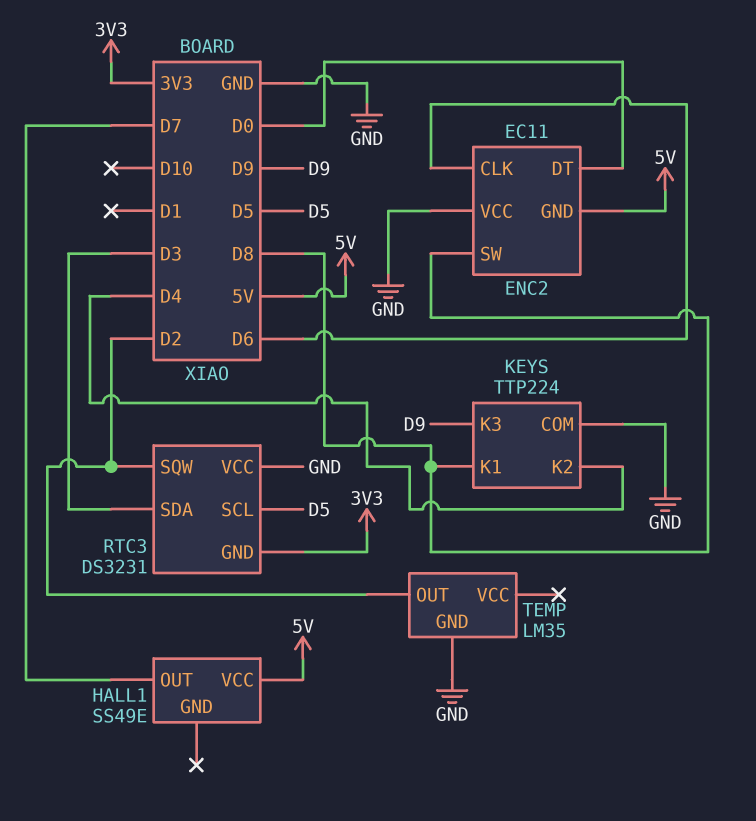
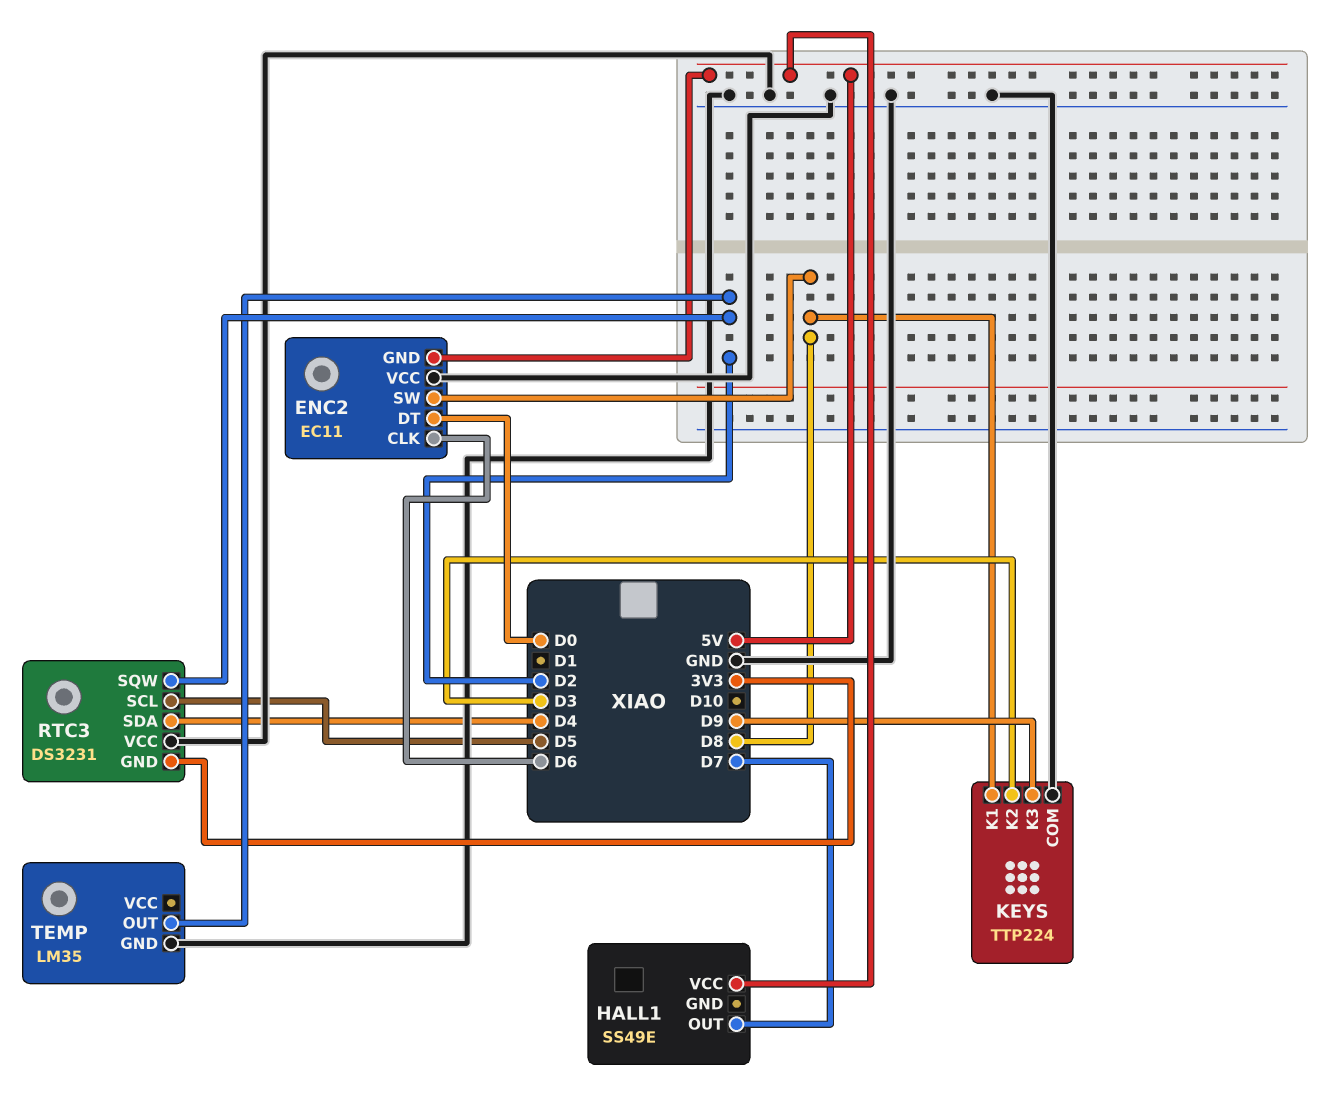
KEYS pin K2: D4 -> D3
RTC3 pin SDA: D3 -> D4

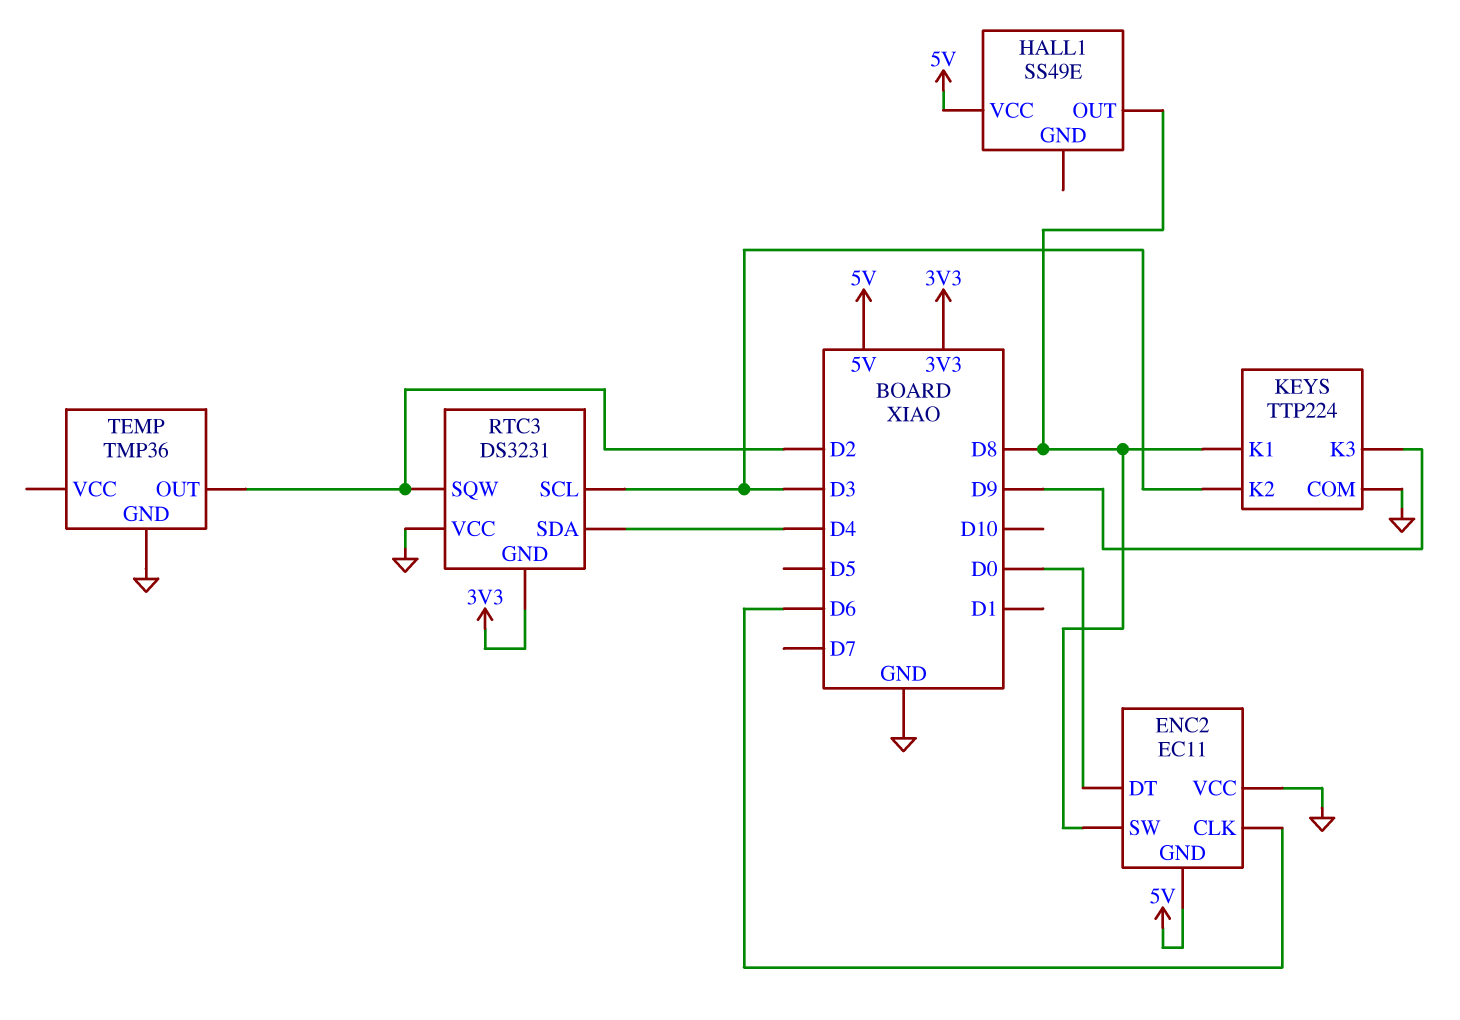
HALL1 pin OUT: D7 -> D8
RTC3 pin SCL: D5 -> D3
TEMP: LM35 -> TMP36

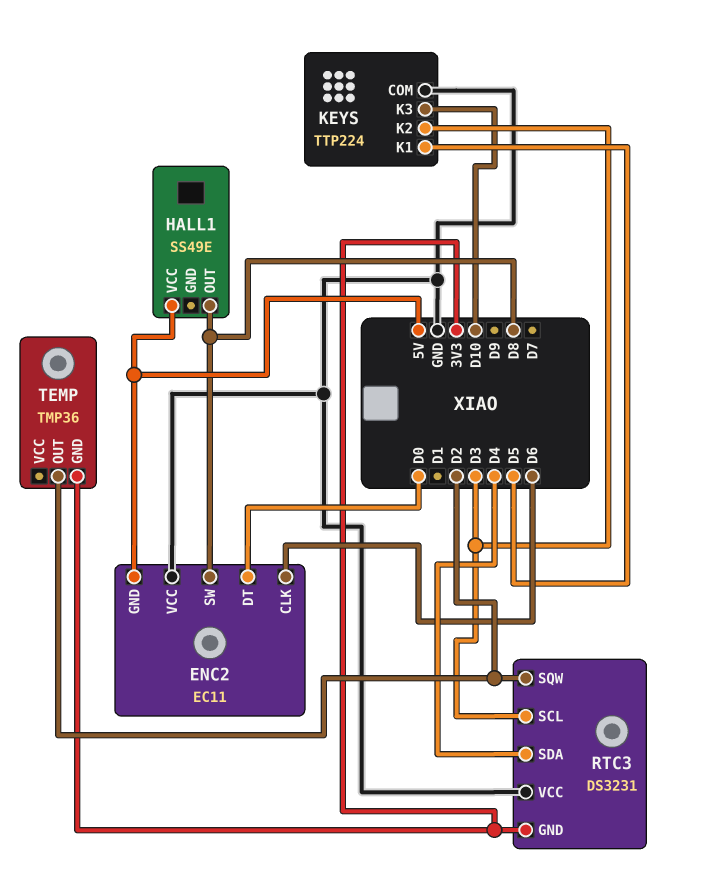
KEYS pin K1: D8 -> D5
KEYS pin K3: D9 -> D10
TEMP pin GND: GND -> 3V3

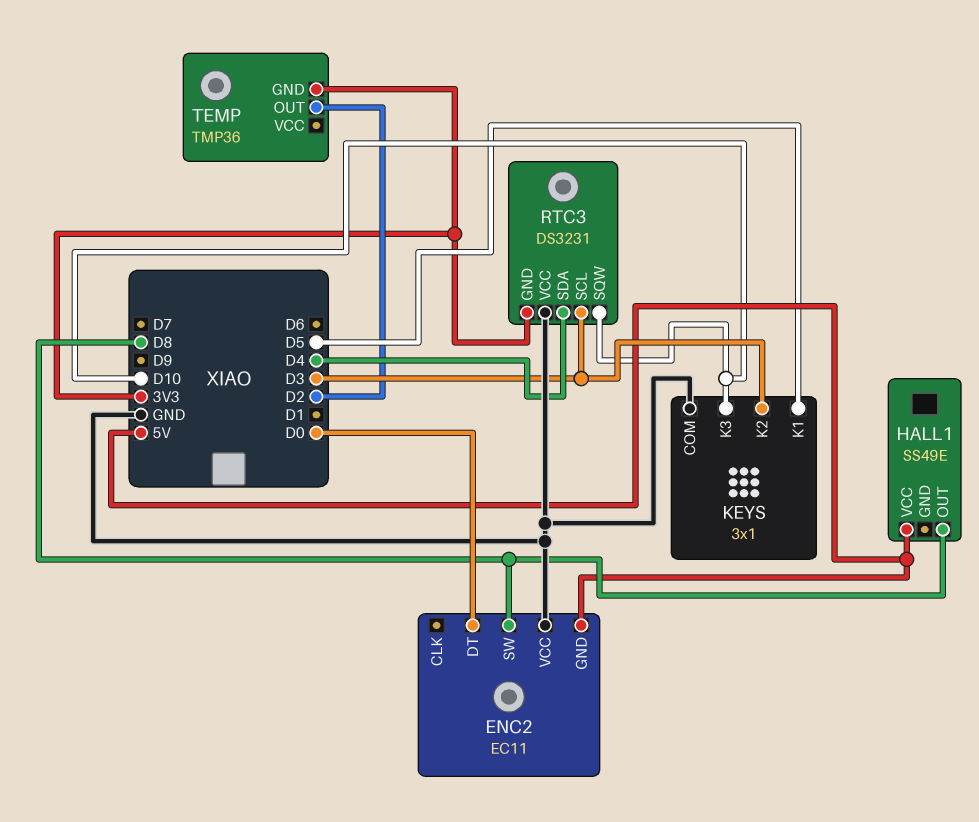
ENC2 pin CLK: D6 -> none
KEYS: TTP224 -> 3x1
RTC3 pin SQW: D2 -> D10

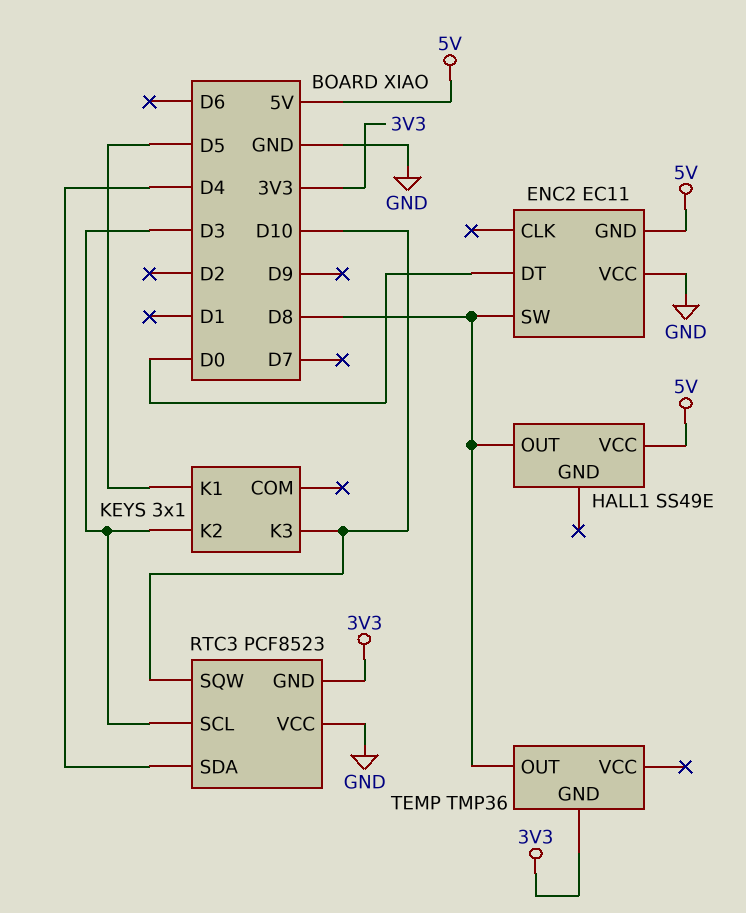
KEYS pin COM: GND -> none
RTC3: DS3231 -> PCF8523
TEMP pin OUT: D2 -> D8

